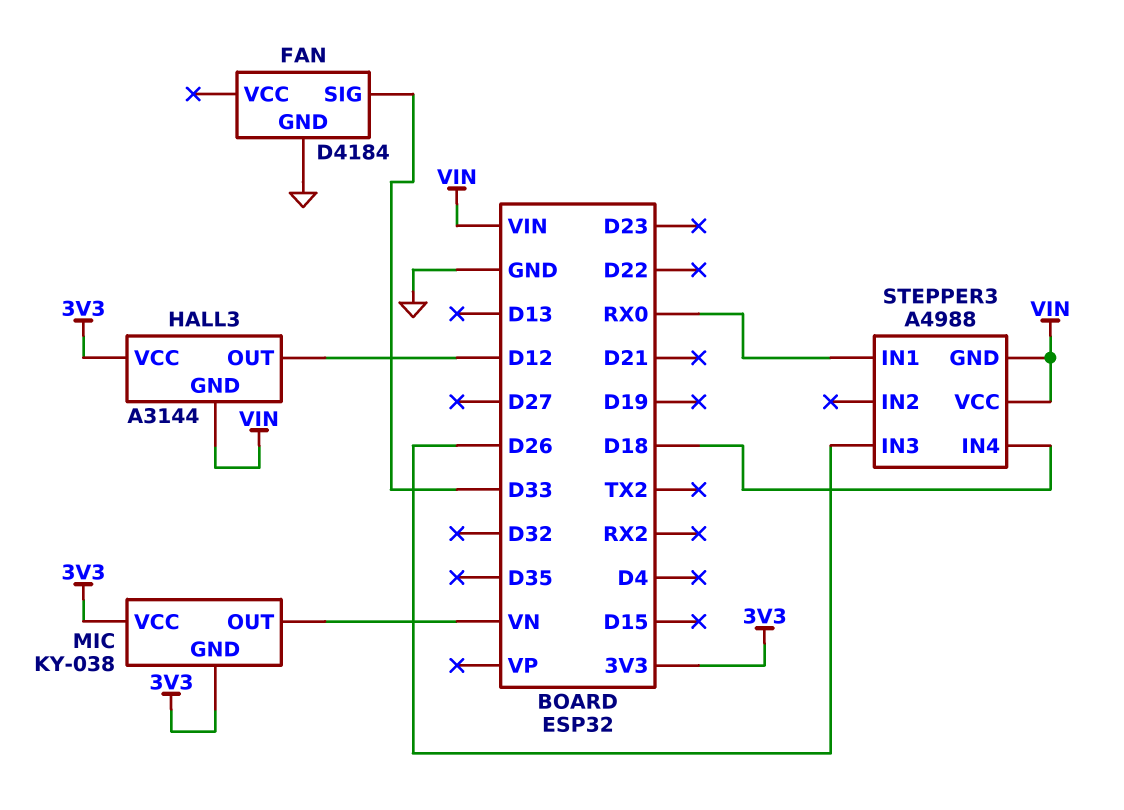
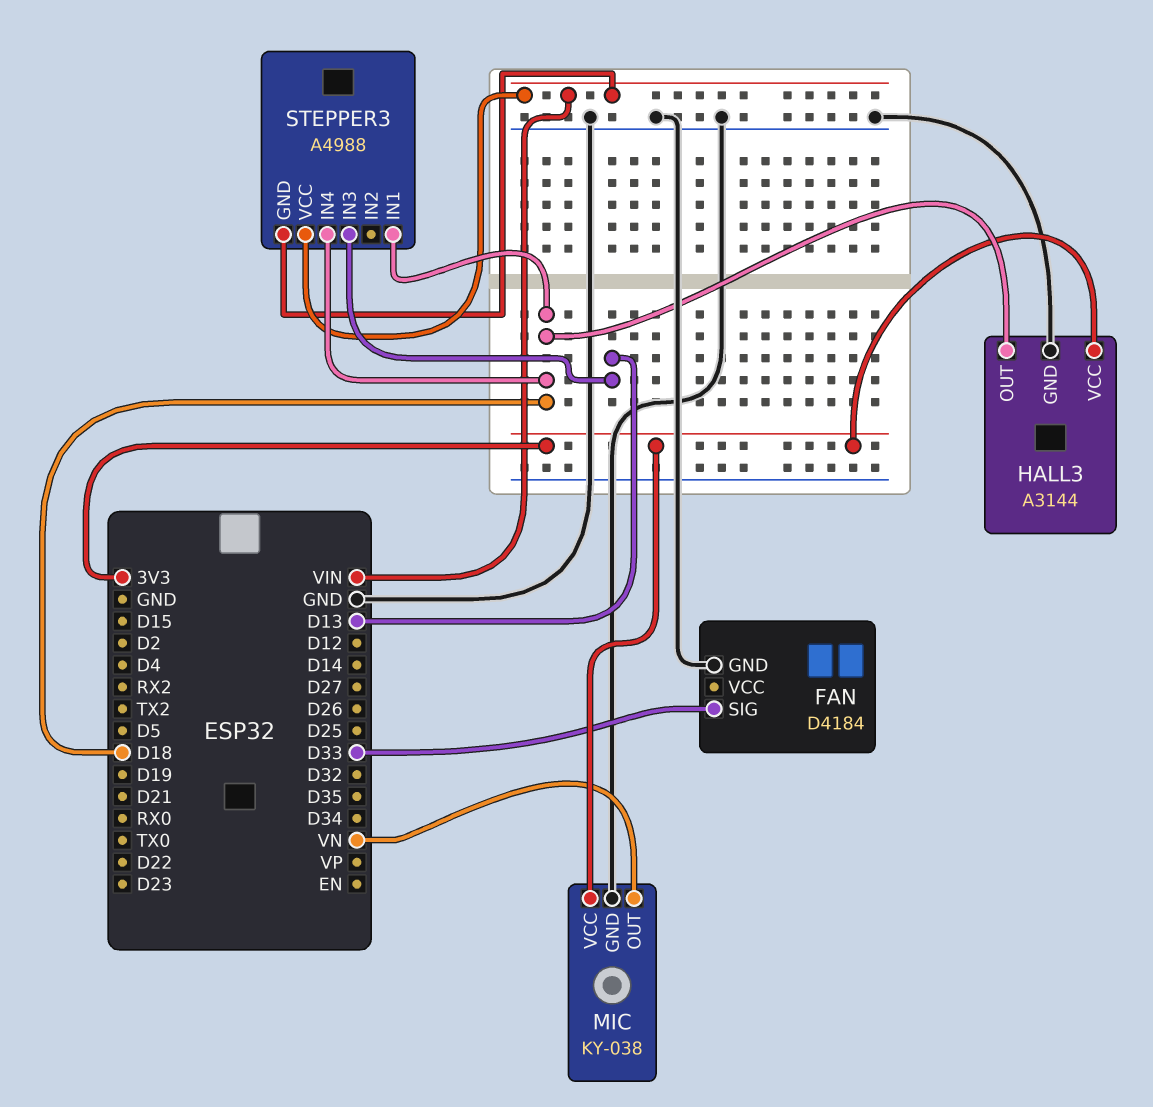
HALL3 pin GND: VIN -> GND
HALL3 pin OUT: D12 -> D18
MIC pin GND: 3V3 -> GND
STEPPER3 pin IN1: RX0 -> D18
STEPPER3 pin IN3: D26 -> D13

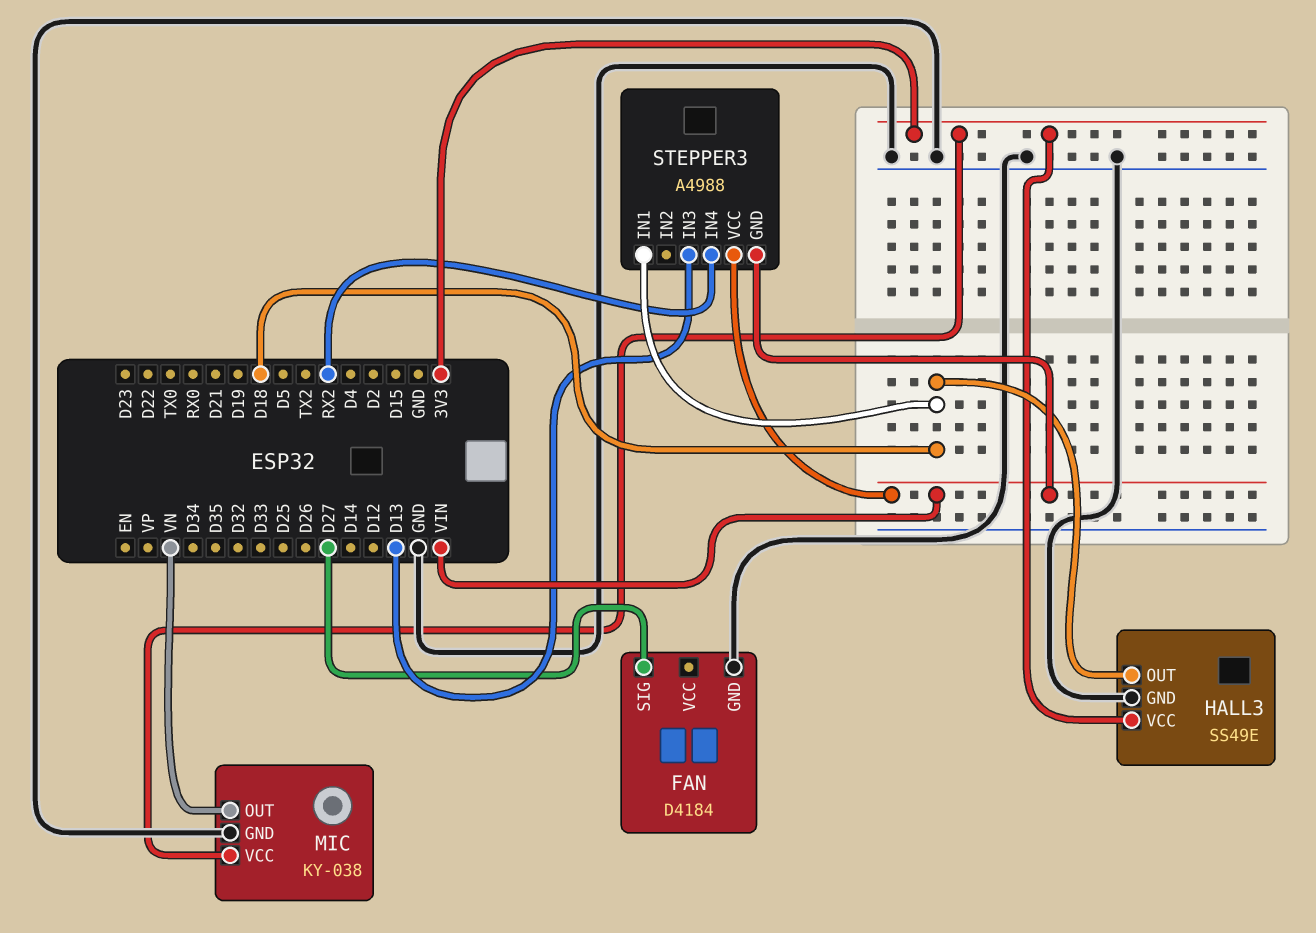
FAN pin SIG: D33 -> D27
HALL3: A3144 -> SS49E
STEPPER3 pin IN4: D18 -> RX2

